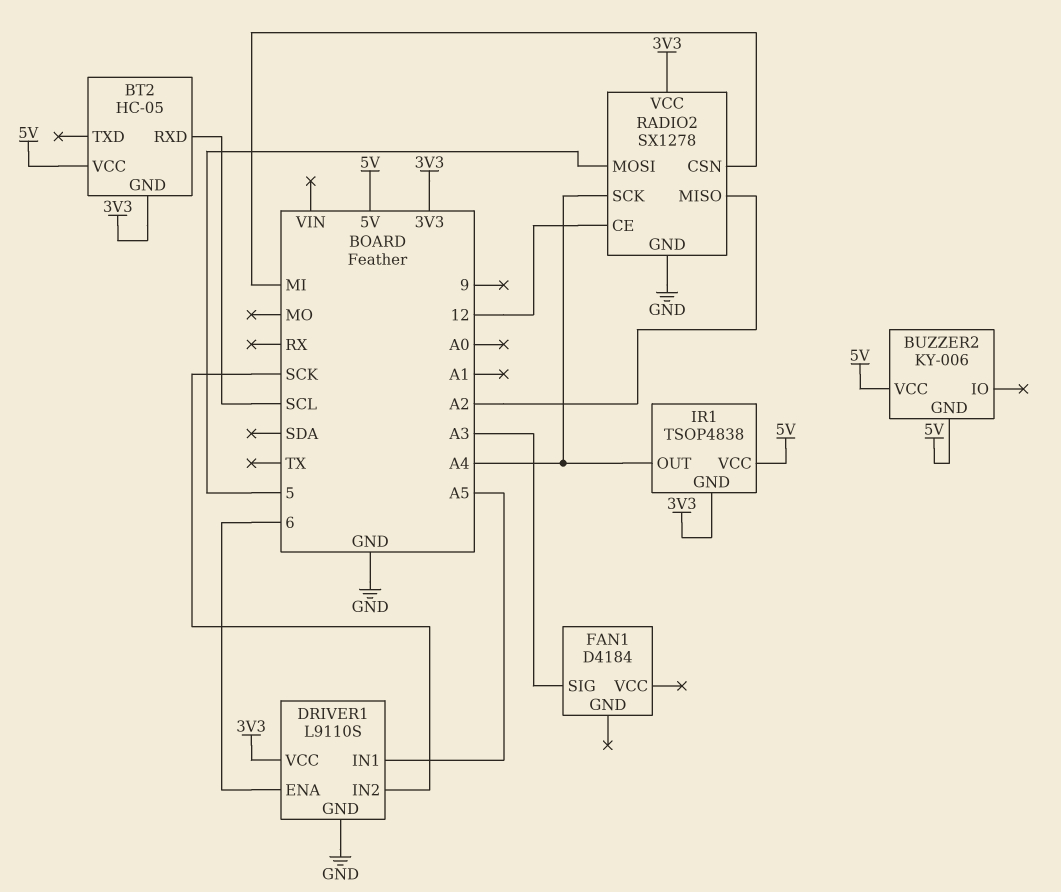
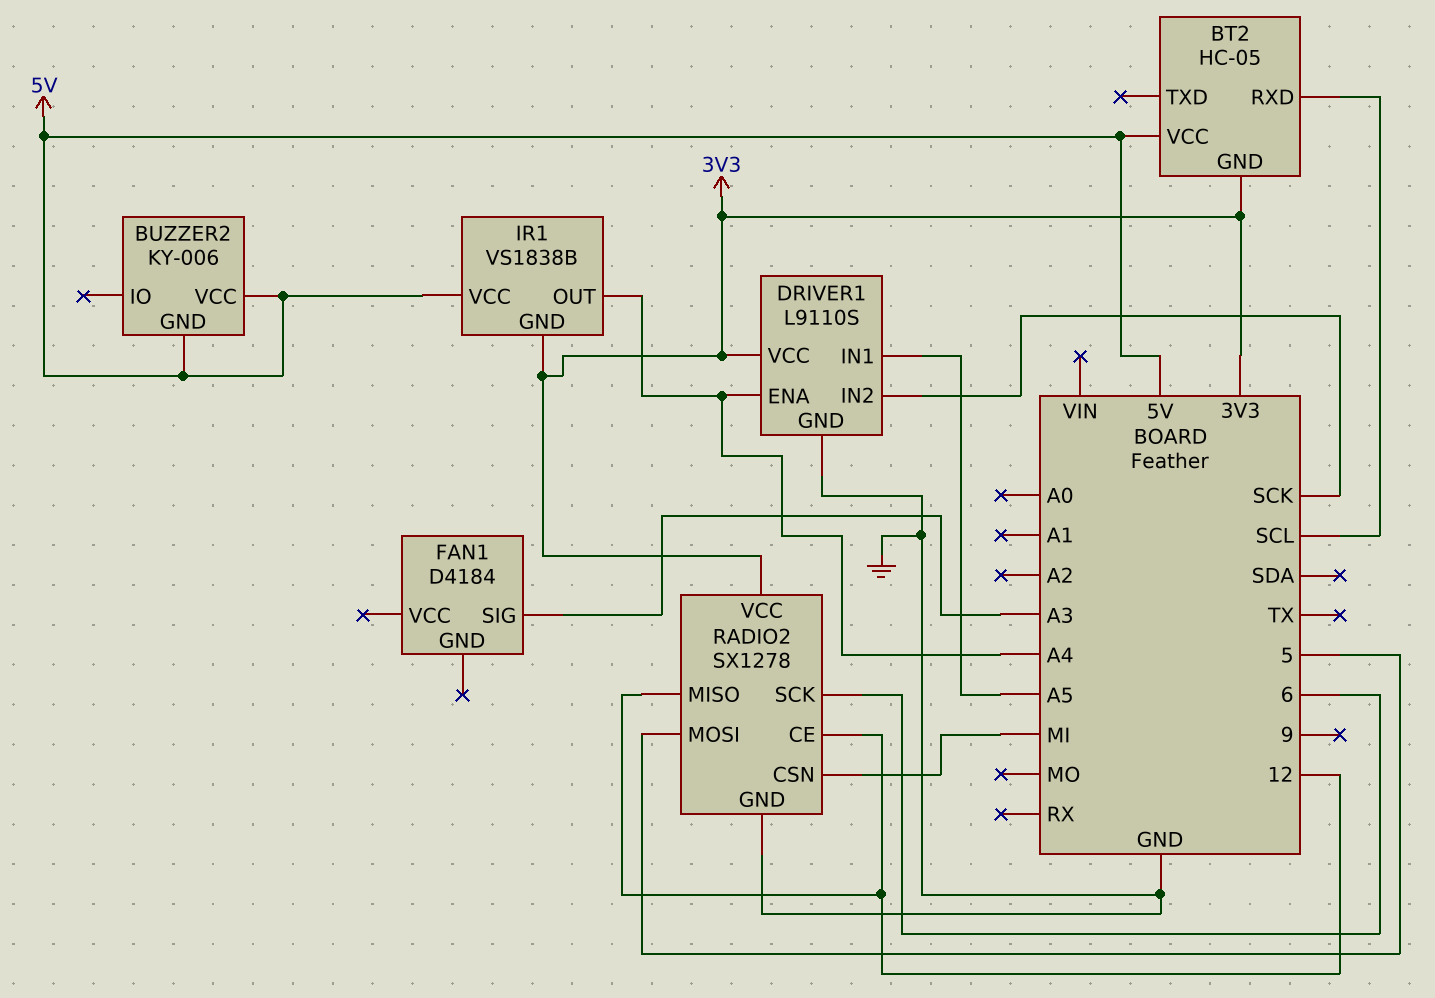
DRIVER1 pin ENA: 6 -> A4
IR1: TSOP4838 -> VS1838B
RADIO2 pin MISO: A2 -> 12
RADIO2 pin SCK: A4 -> 6

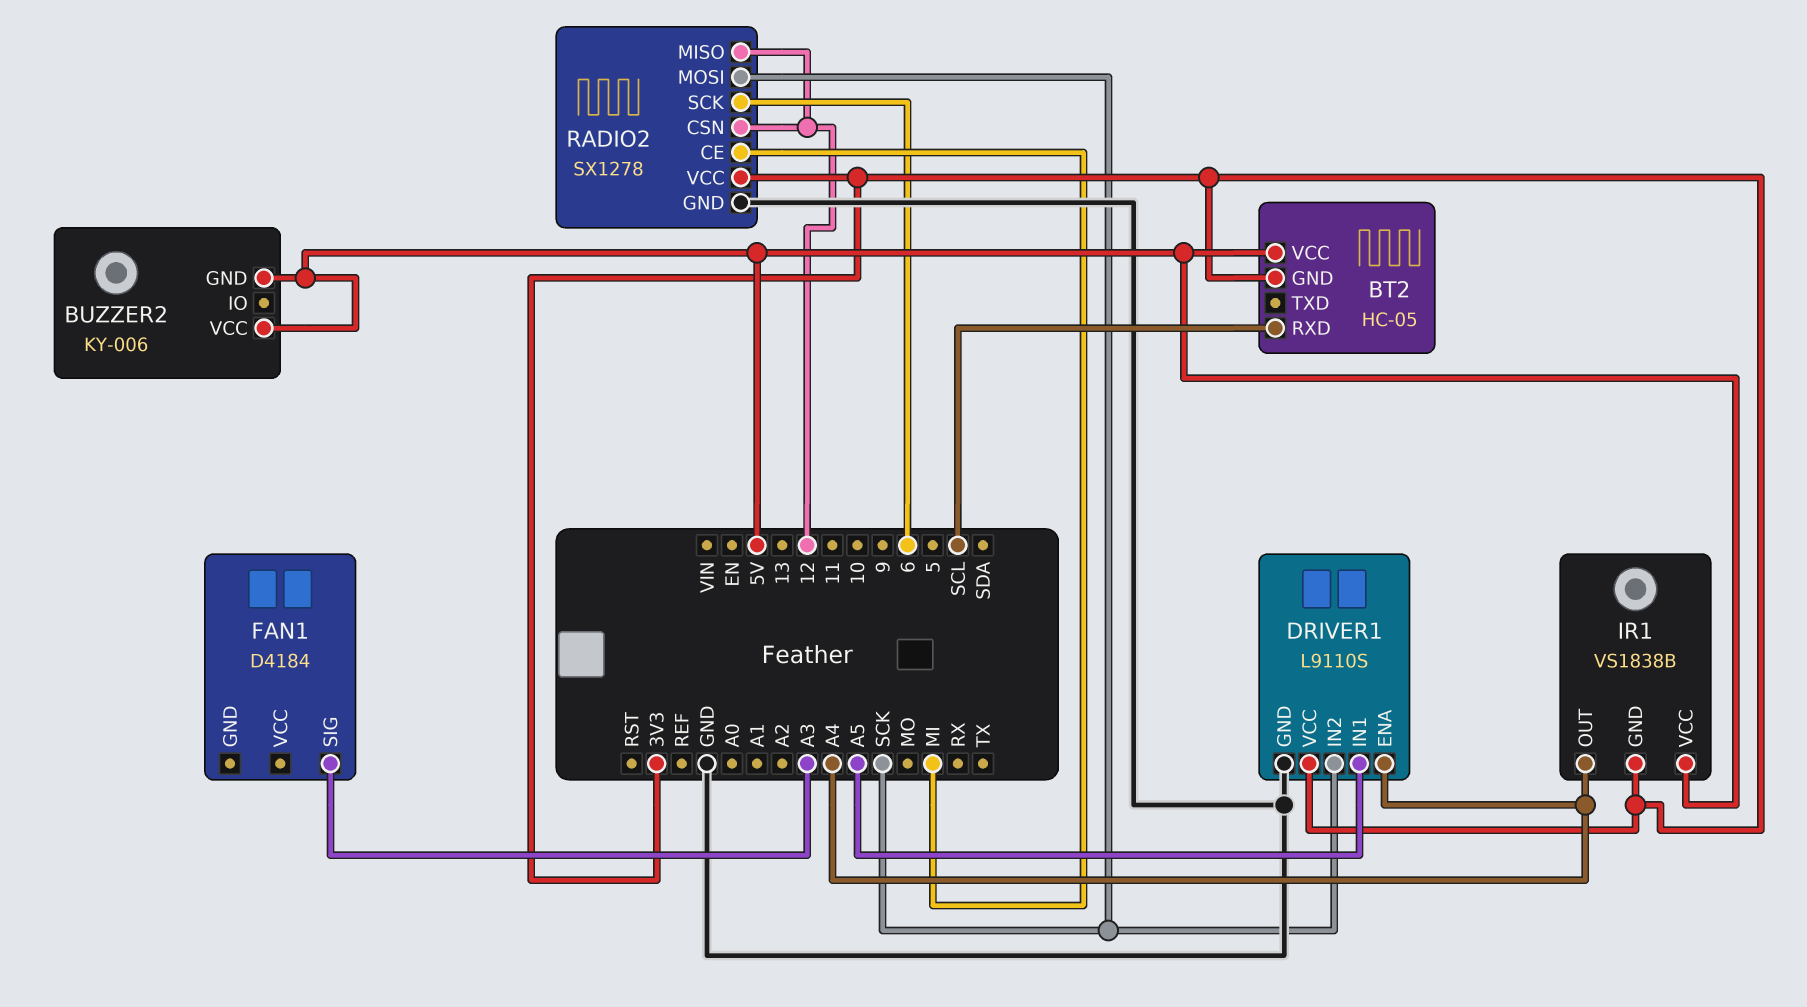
RADIO2 pin CE: 12 -> MI
RADIO2 pin CSN: MI -> 12
RADIO2 pin MOSI: 5 -> SCK

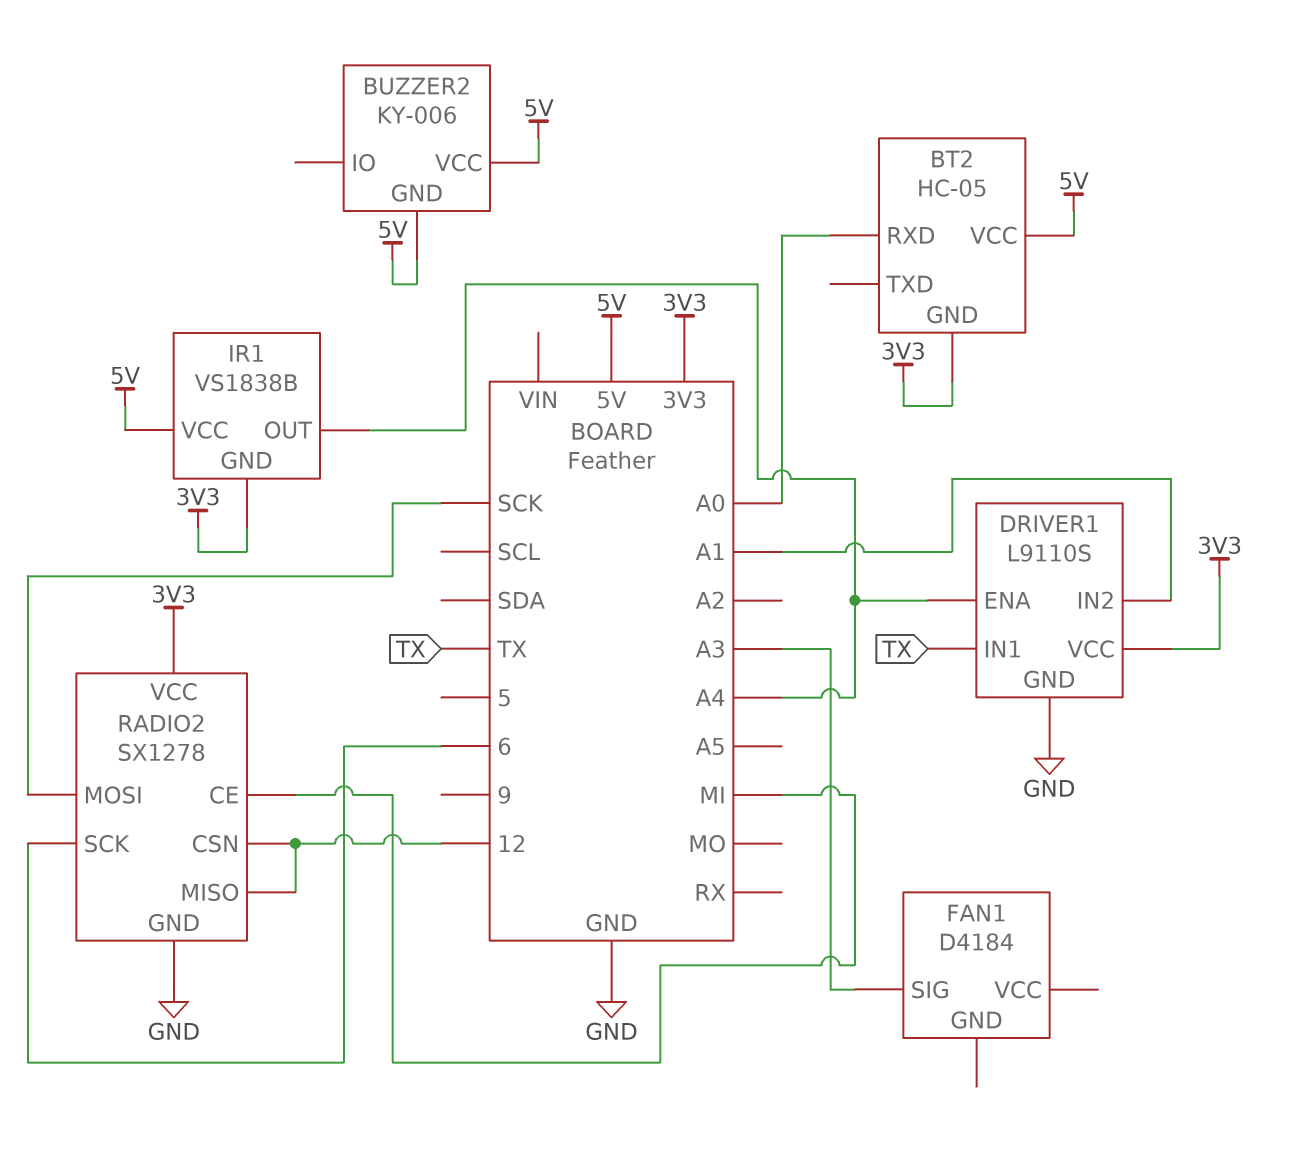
BT2 pin RXD: SCL -> A0
DRIVER1 pin IN1: A5 -> TX
DRIVER1 pin IN2: SCK -> A1

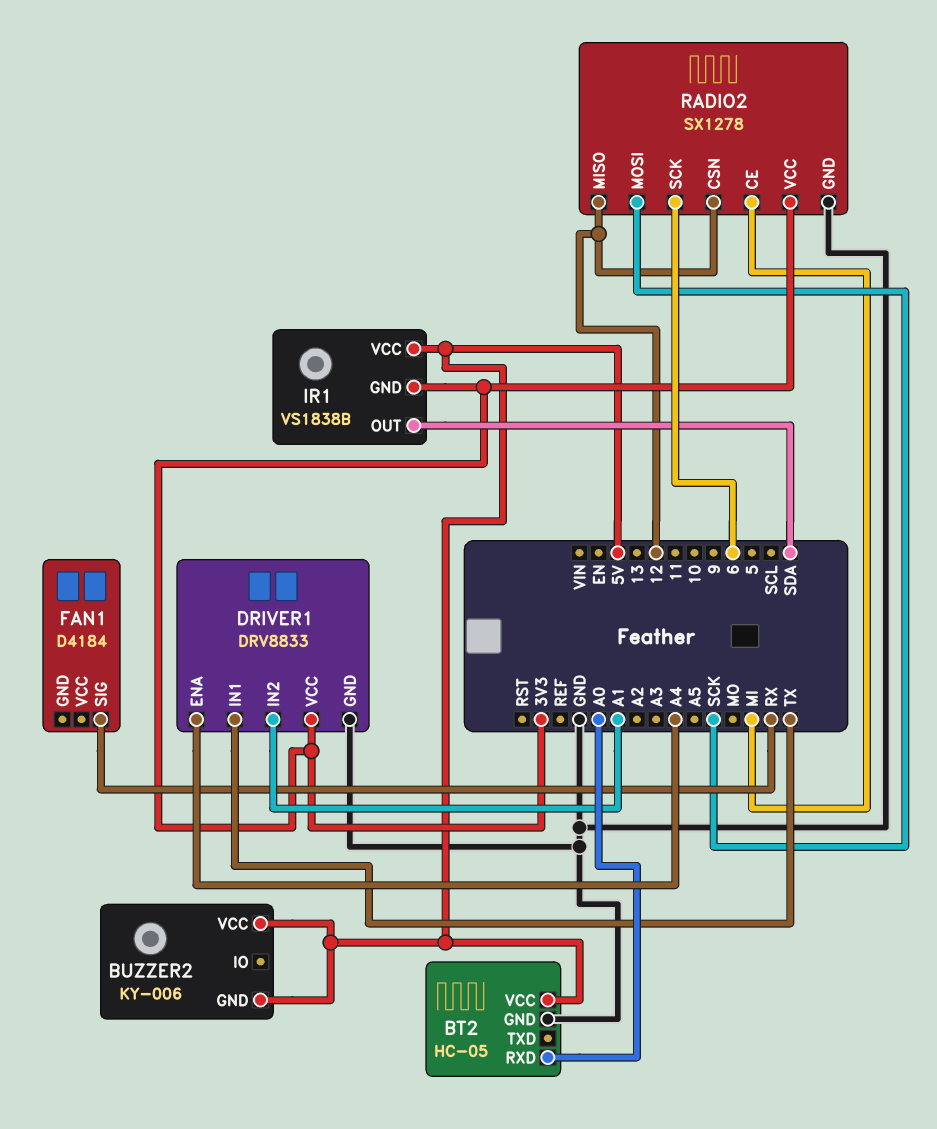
BT2 pin GND: 3V3 -> GND
DRIVER1: L9110S -> DRV8833
FAN1 pin SIG: A3 -> RX
IR1 pin OUT: A4 -> SDA

